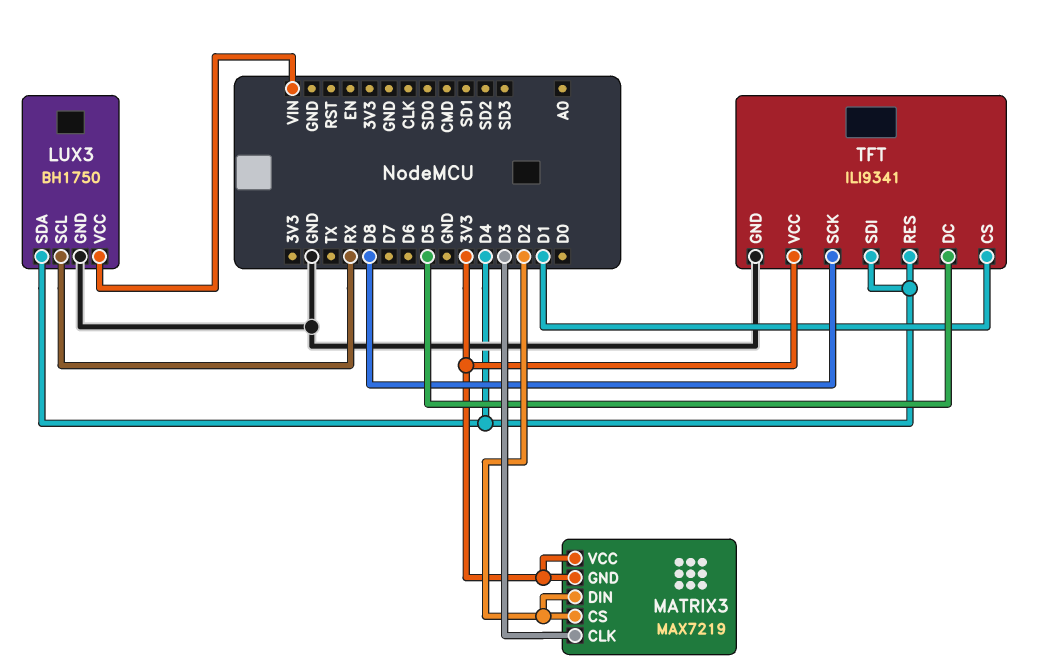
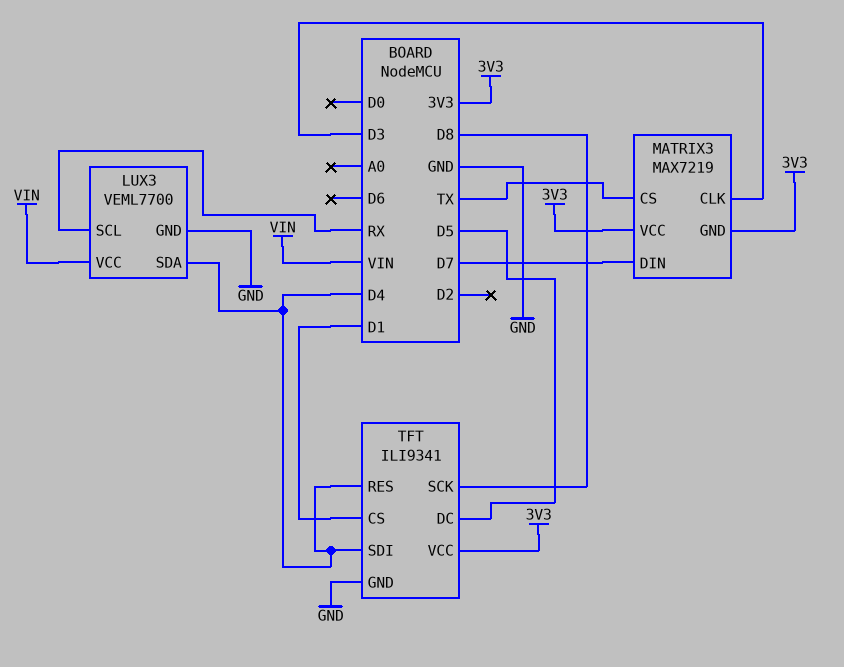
LUX3: BH1750 -> VEML7700
MATRIX3 pin CS: D2 -> TX
MATRIX3 pin DIN: D2 -> D7

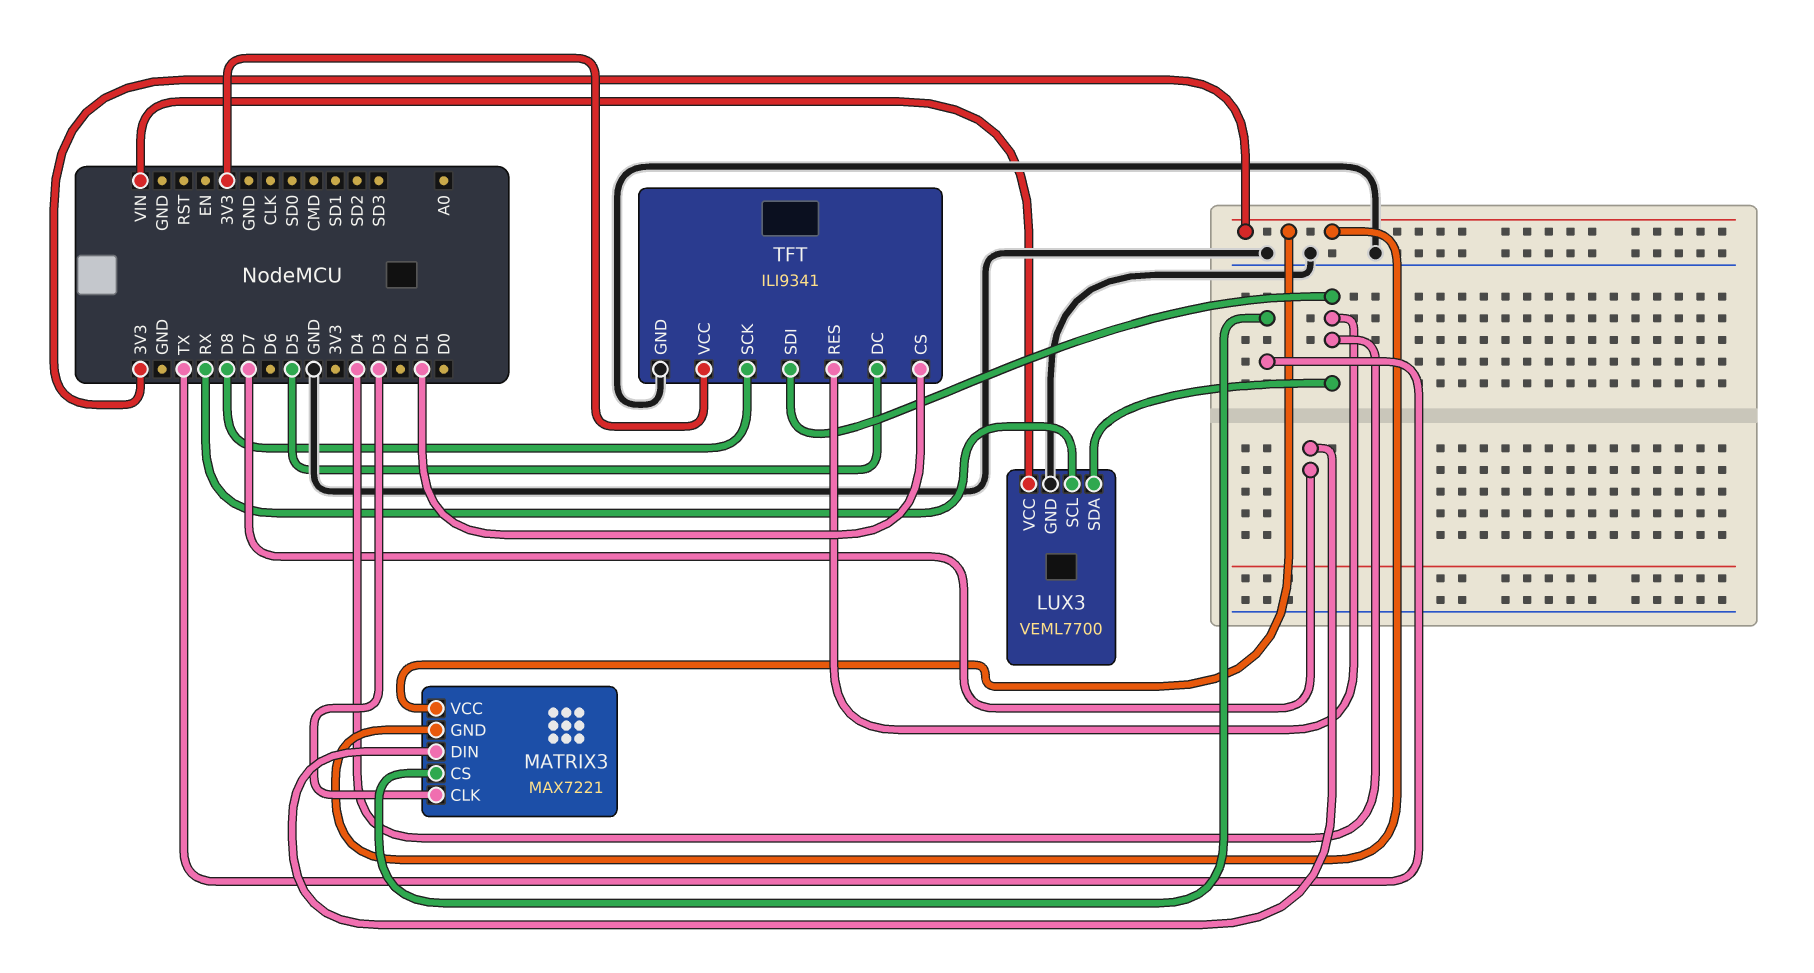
MATRIX3: MAX7219 -> MAX7221

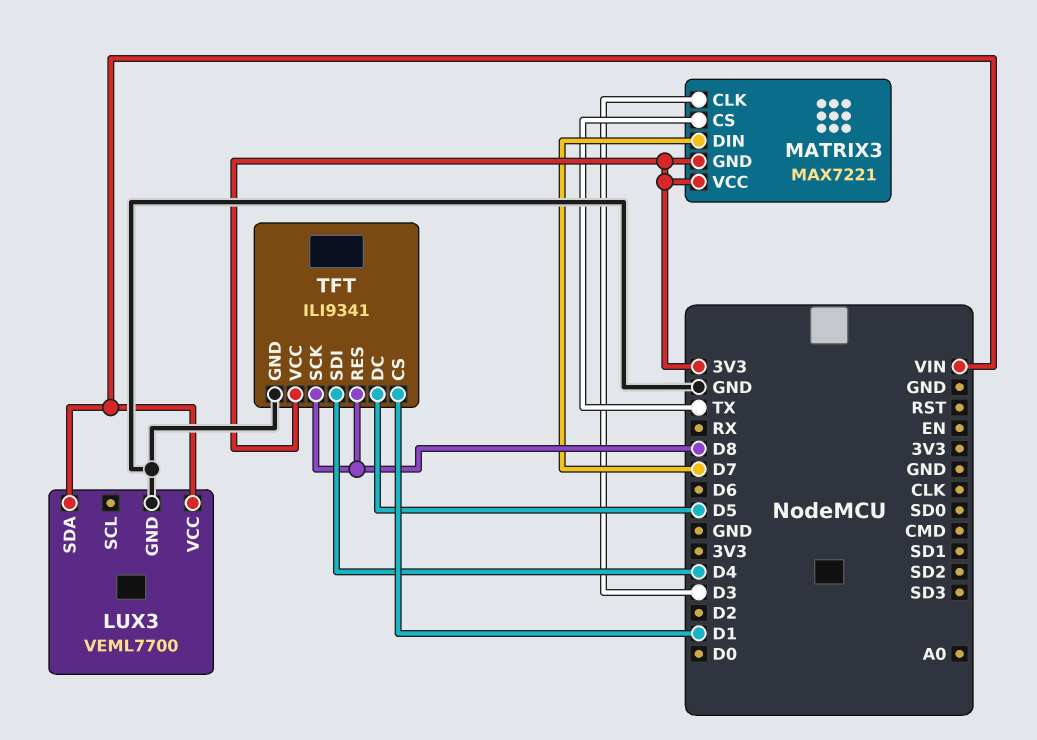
LUX3 pin SCL: RX -> none
LUX3 pin SDA: D4 -> VIN
TFT pin RES: D4 -> D8

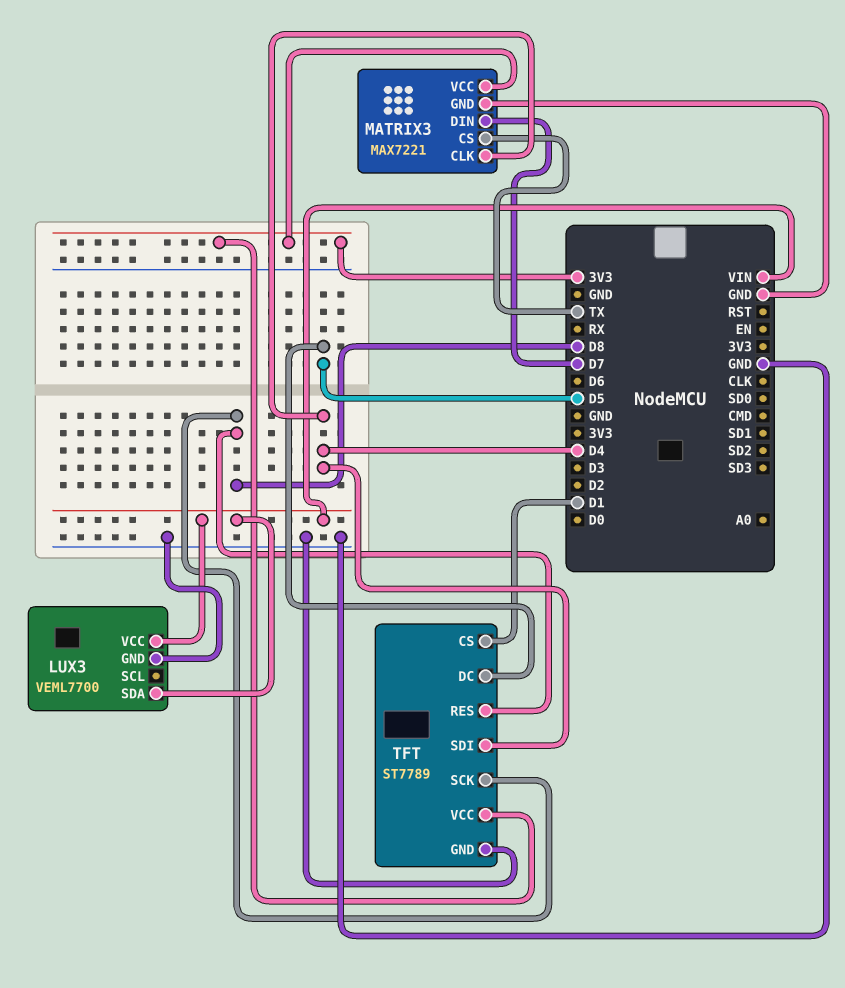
MATRIX3 pin CLK: D3 -> D4
MATRIX3 pin GND: 3V3 -> GND
TFT: ILI9341 -> ST7789

